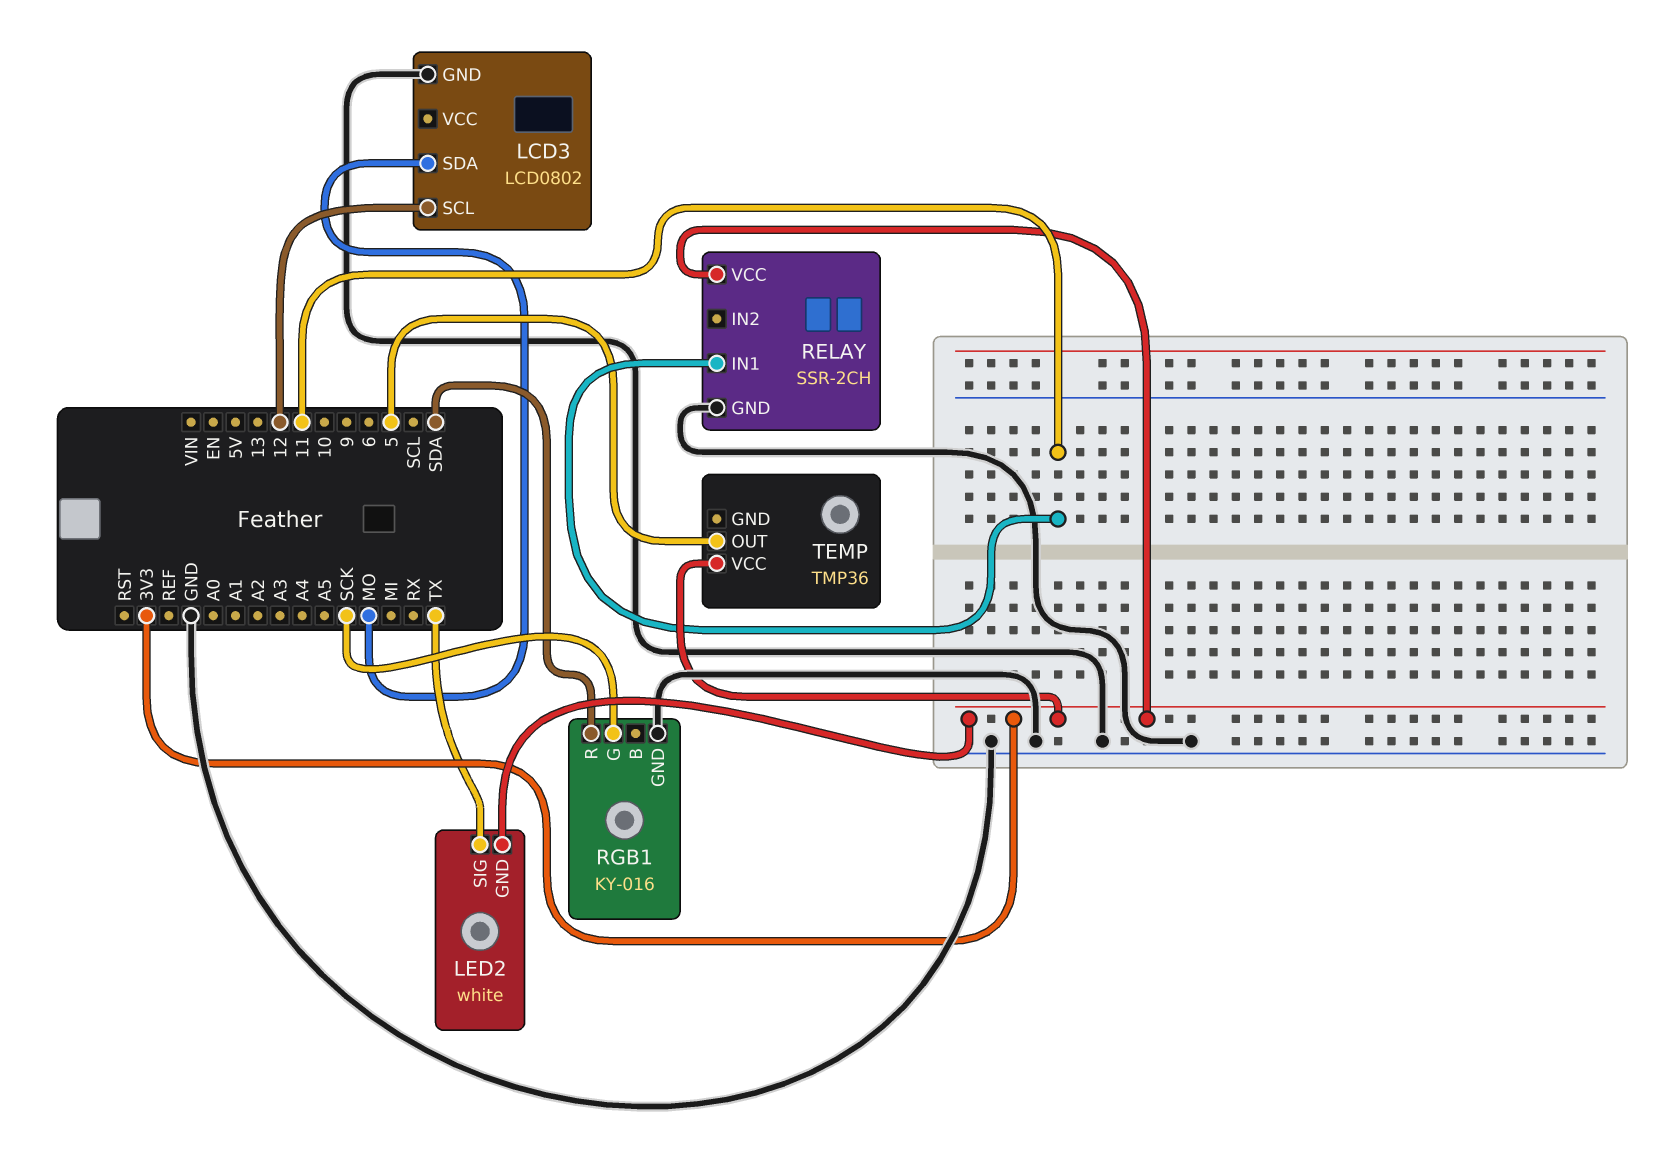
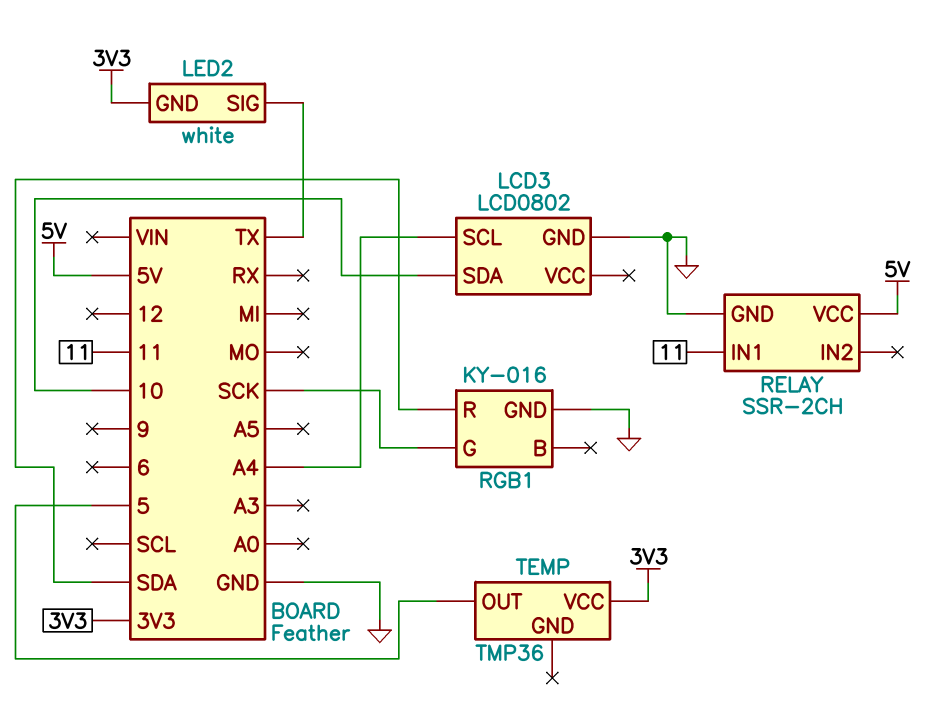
LCD3 pin SCL: 12 -> A4
LCD3 pin SDA: MO -> 10
RELAY pin VCC: 3V3 -> 5V

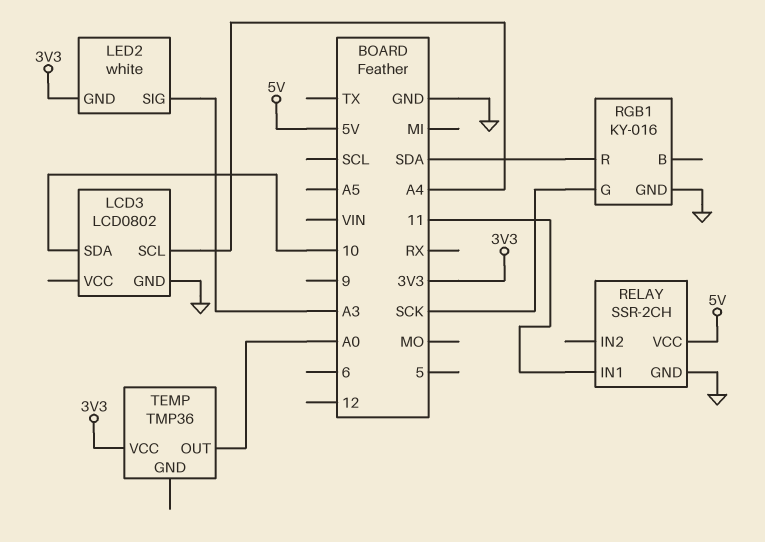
LED2 pin SIG: TX -> A3
TEMP pin OUT: 5 -> A0

